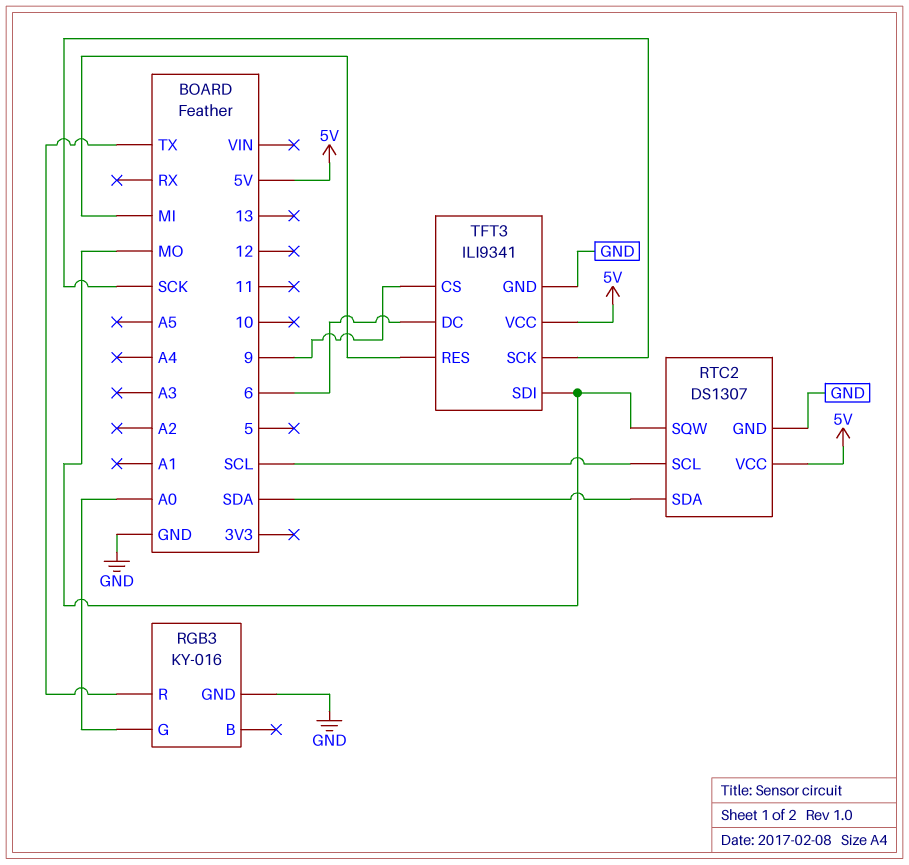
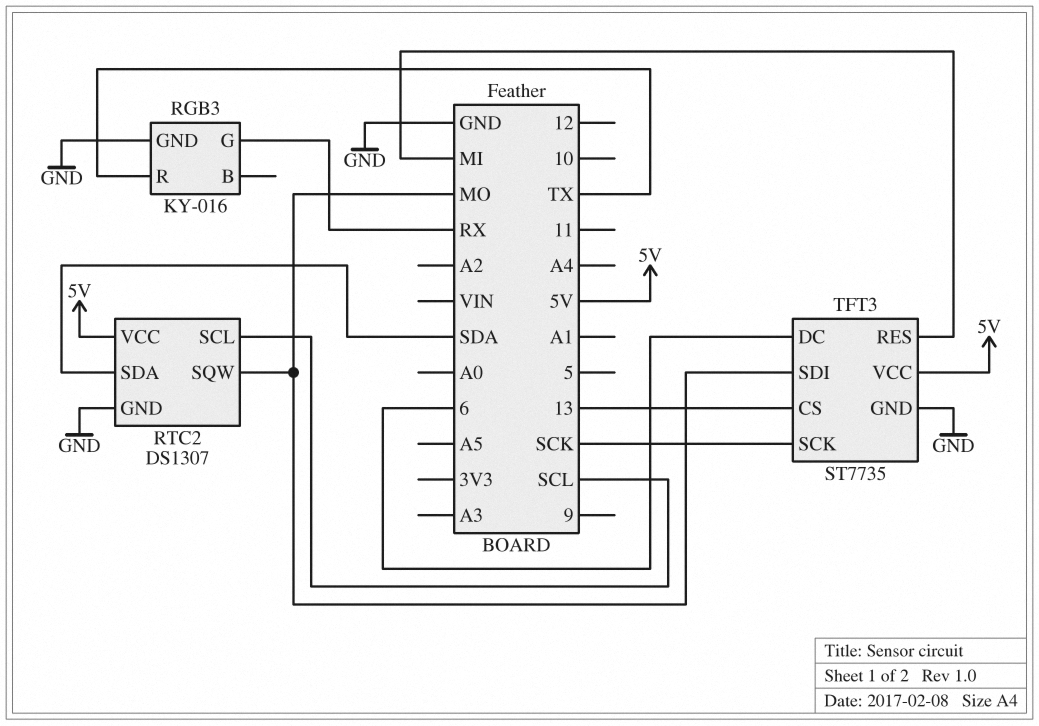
RGB3 pin G: A0 -> RX
TFT3: ILI9341 -> ST7735
TFT3 pin CS: 9 -> 13

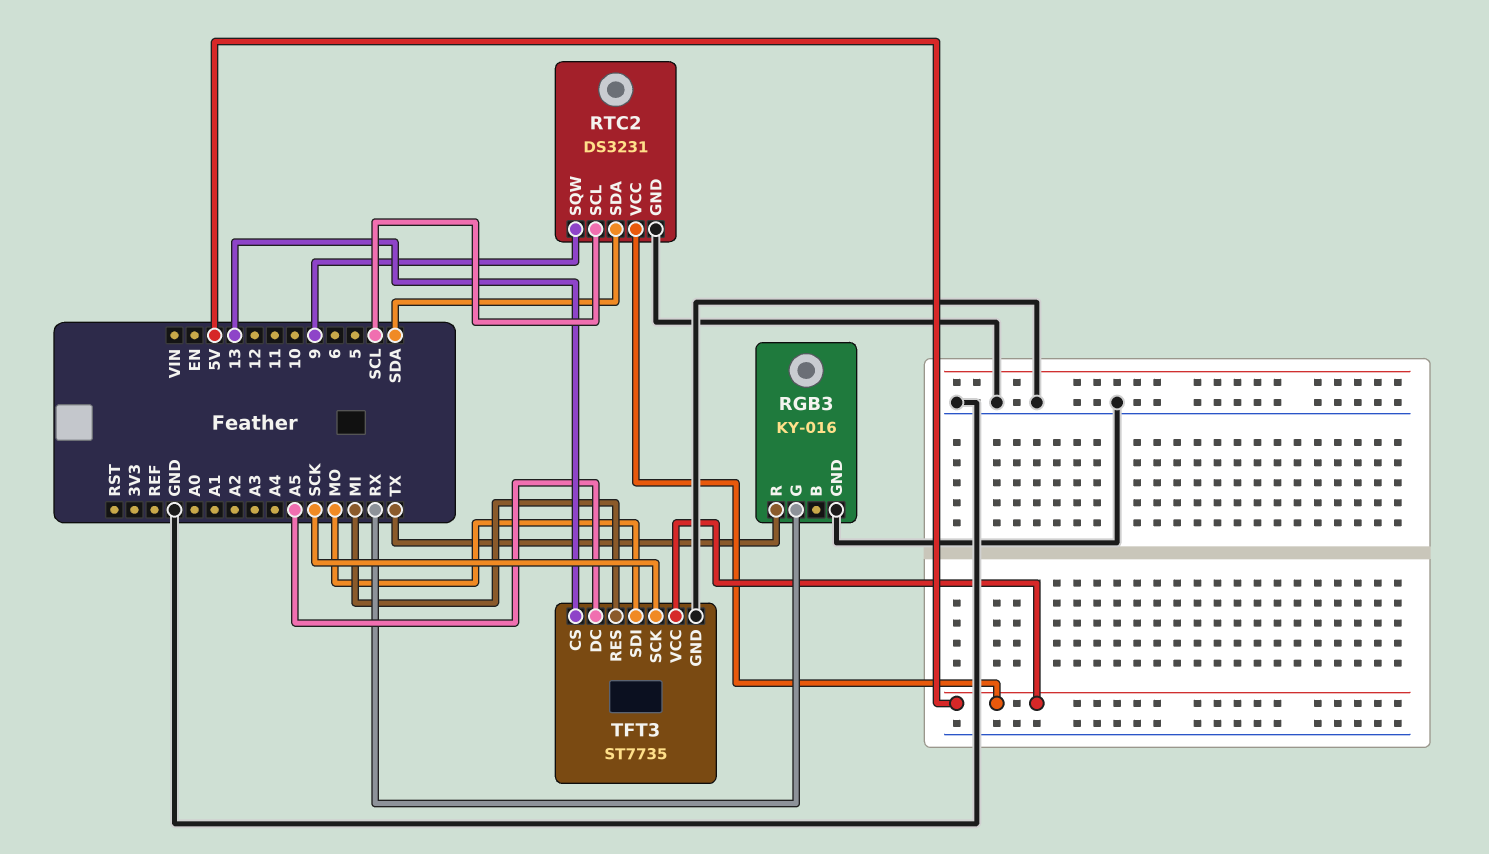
RTC2: DS1307 -> DS3231
RTC2 pin SQW: MO -> 9
TFT3 pin DC: 6 -> A5

